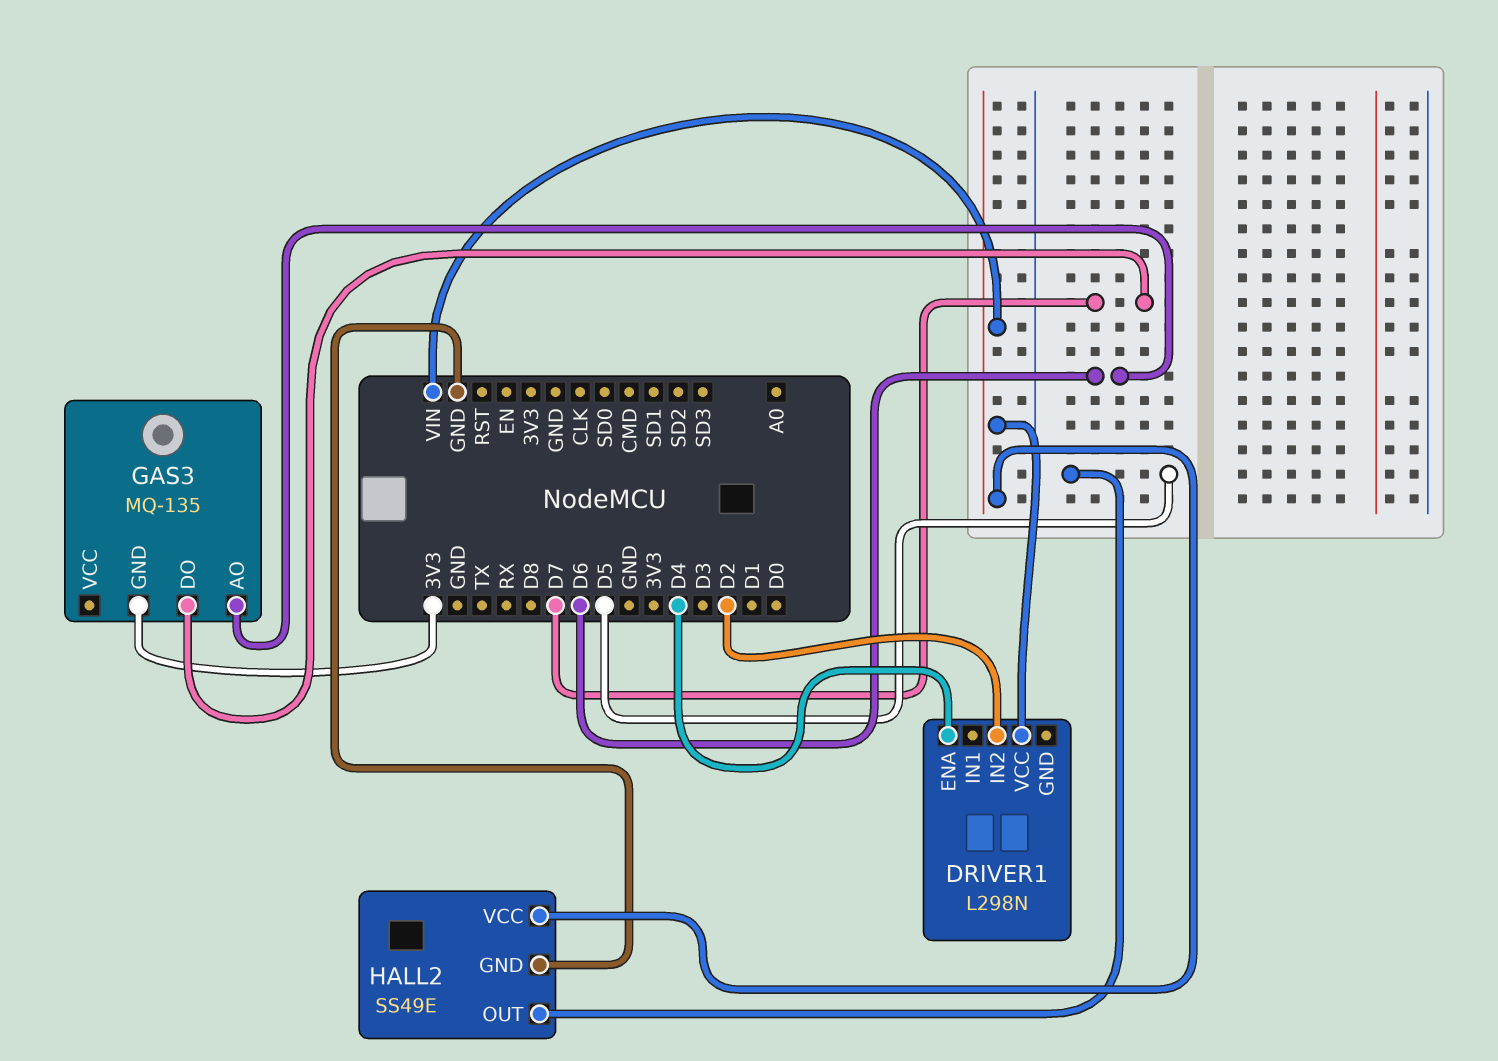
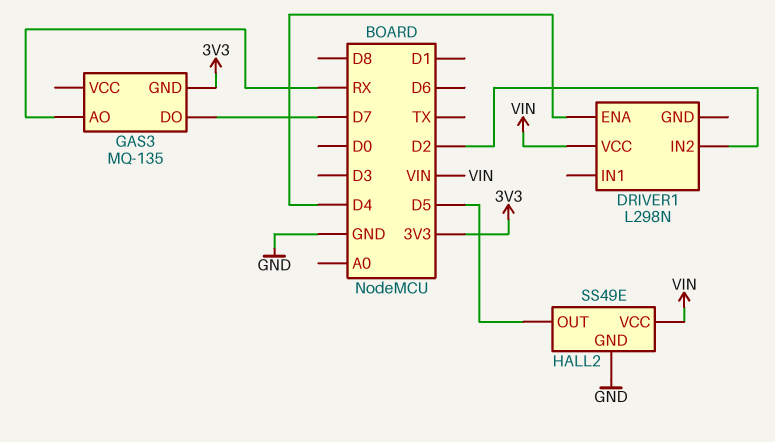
GAS3 pin AO: D6 -> RX

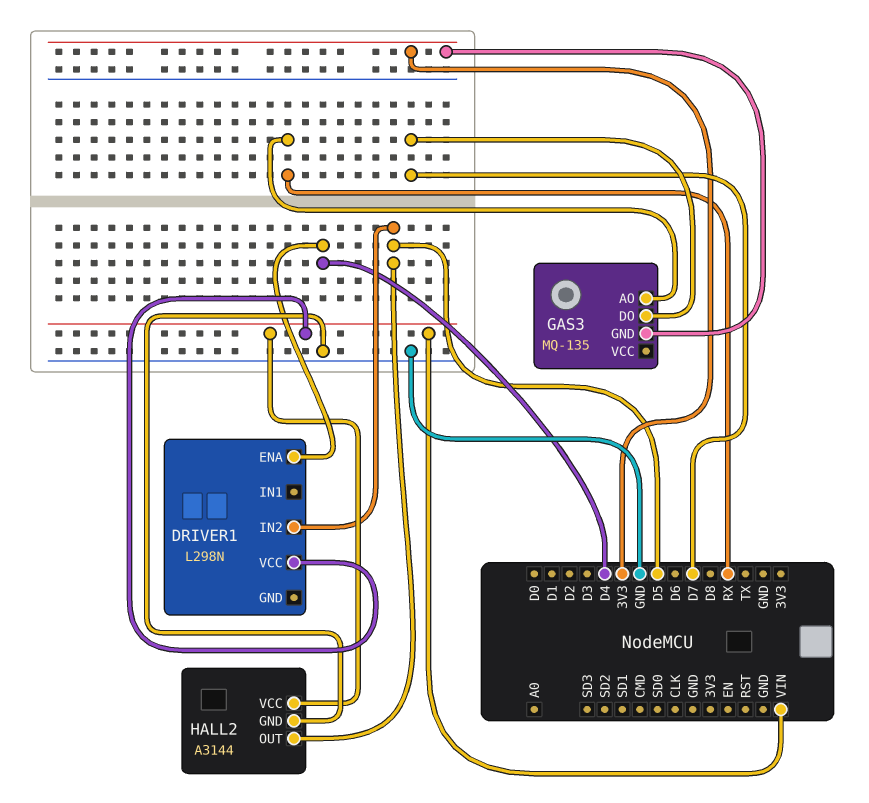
DRIVER1 pin IN2: D2 -> D5
HALL2: SS49E -> A3144

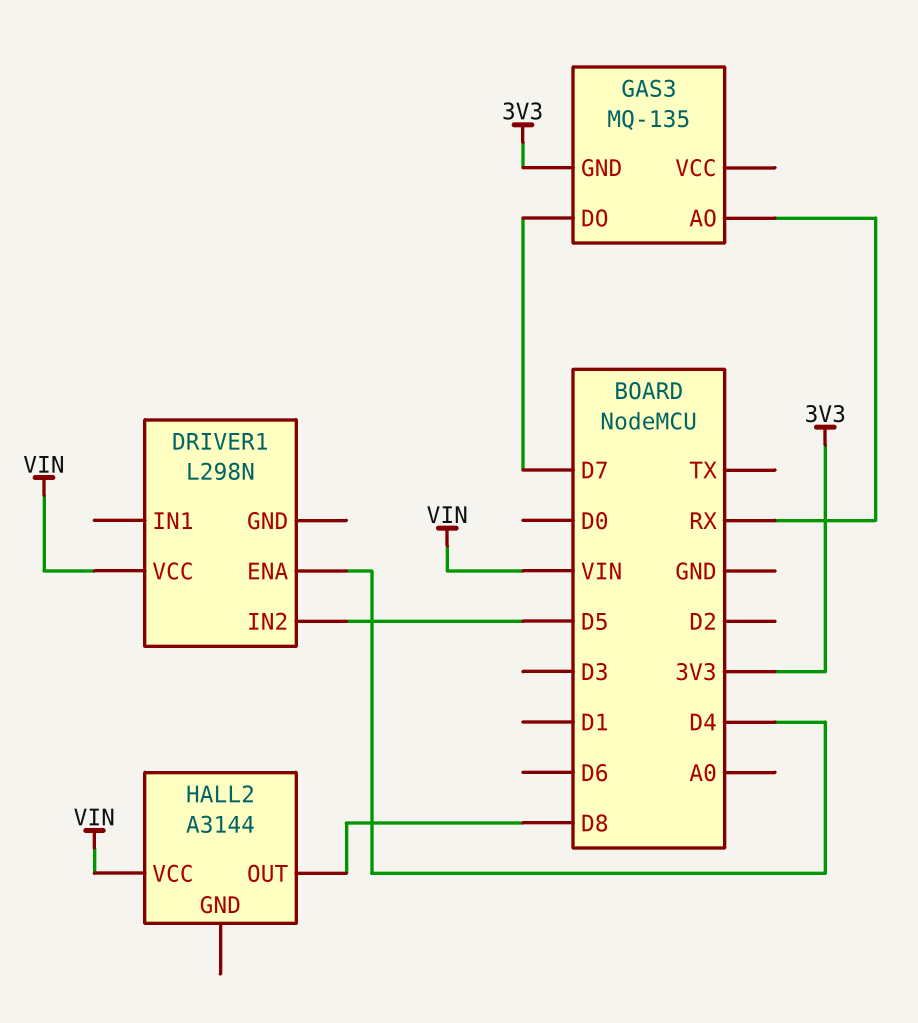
HALL2 pin GND: GND -> none
HALL2 pin OUT: D5 -> D8

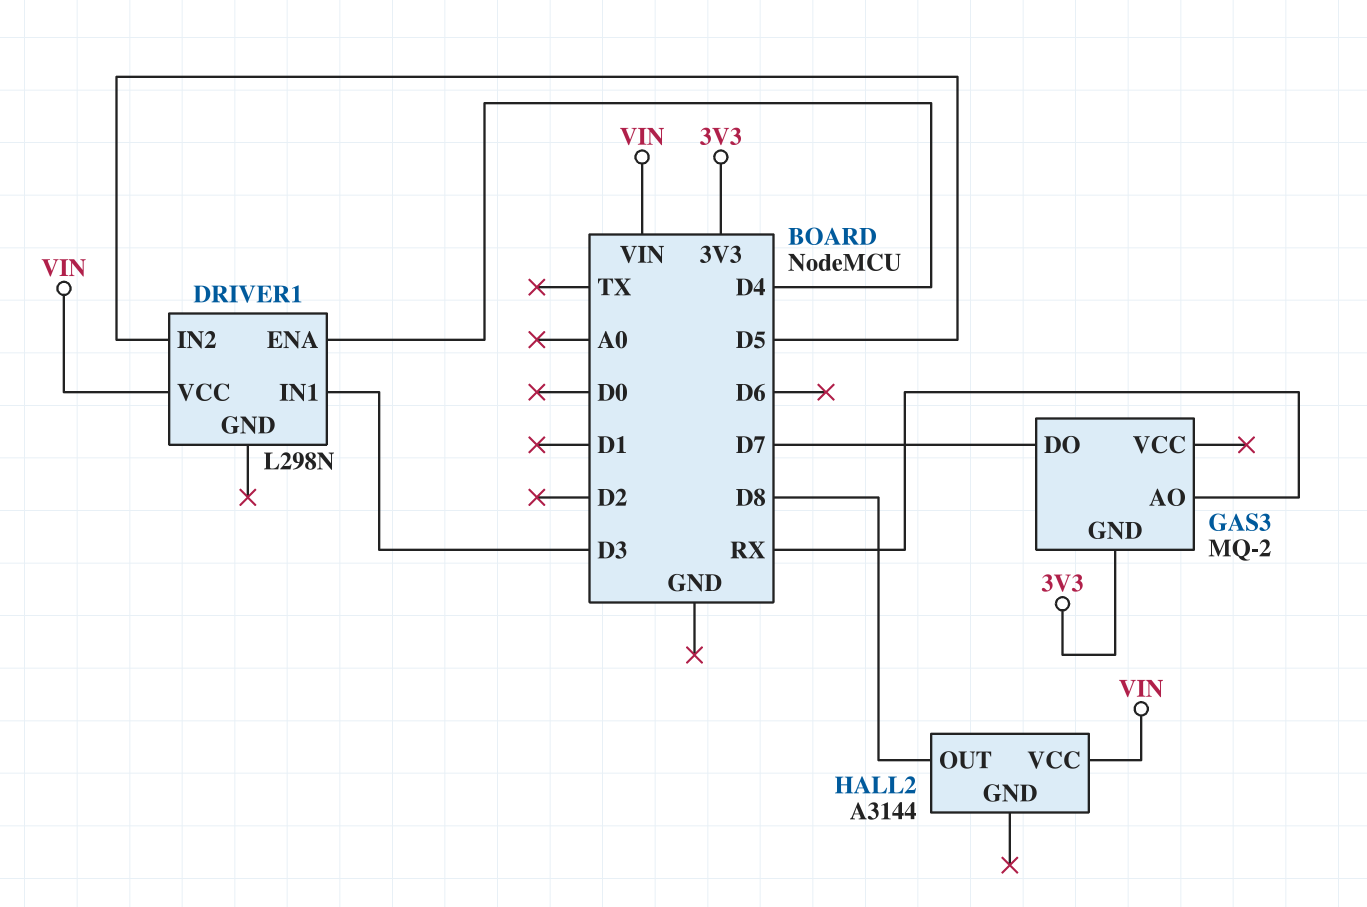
DRIVER1 pin IN1: none -> D3
GAS3: MQ-135 -> MQ-2

